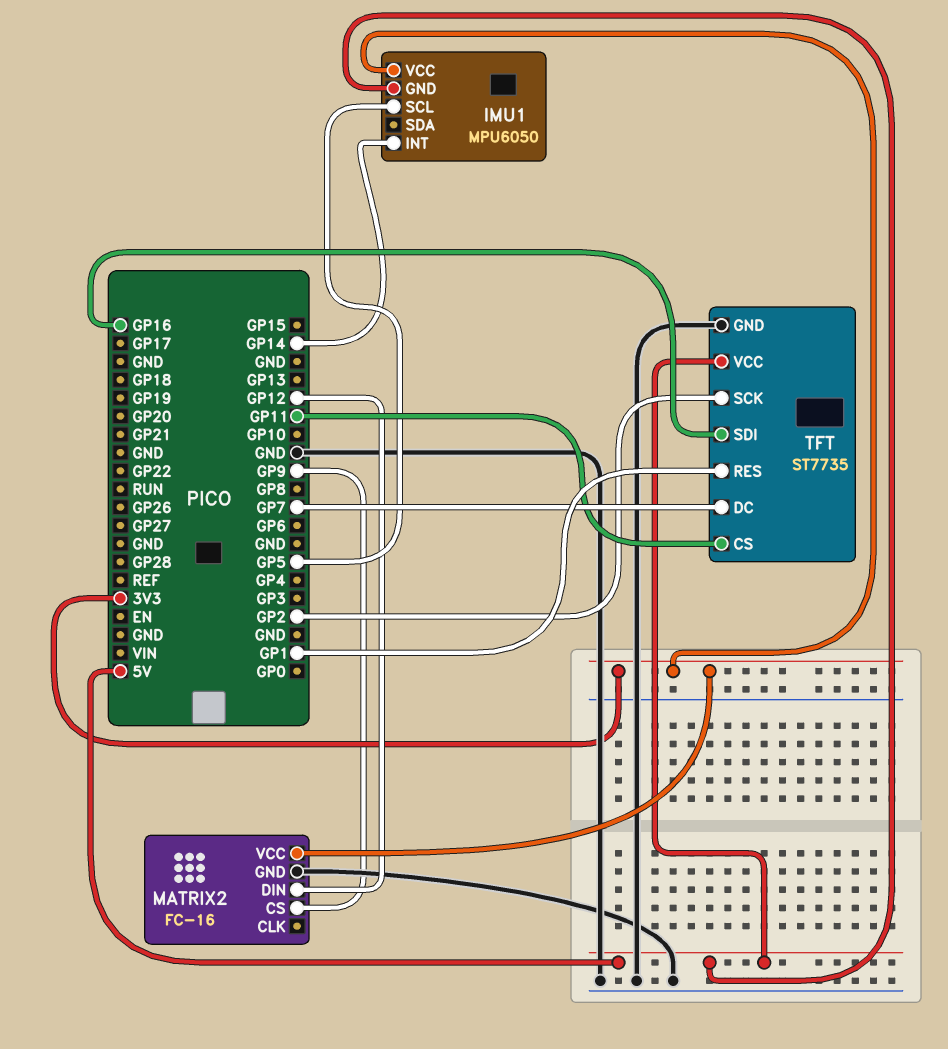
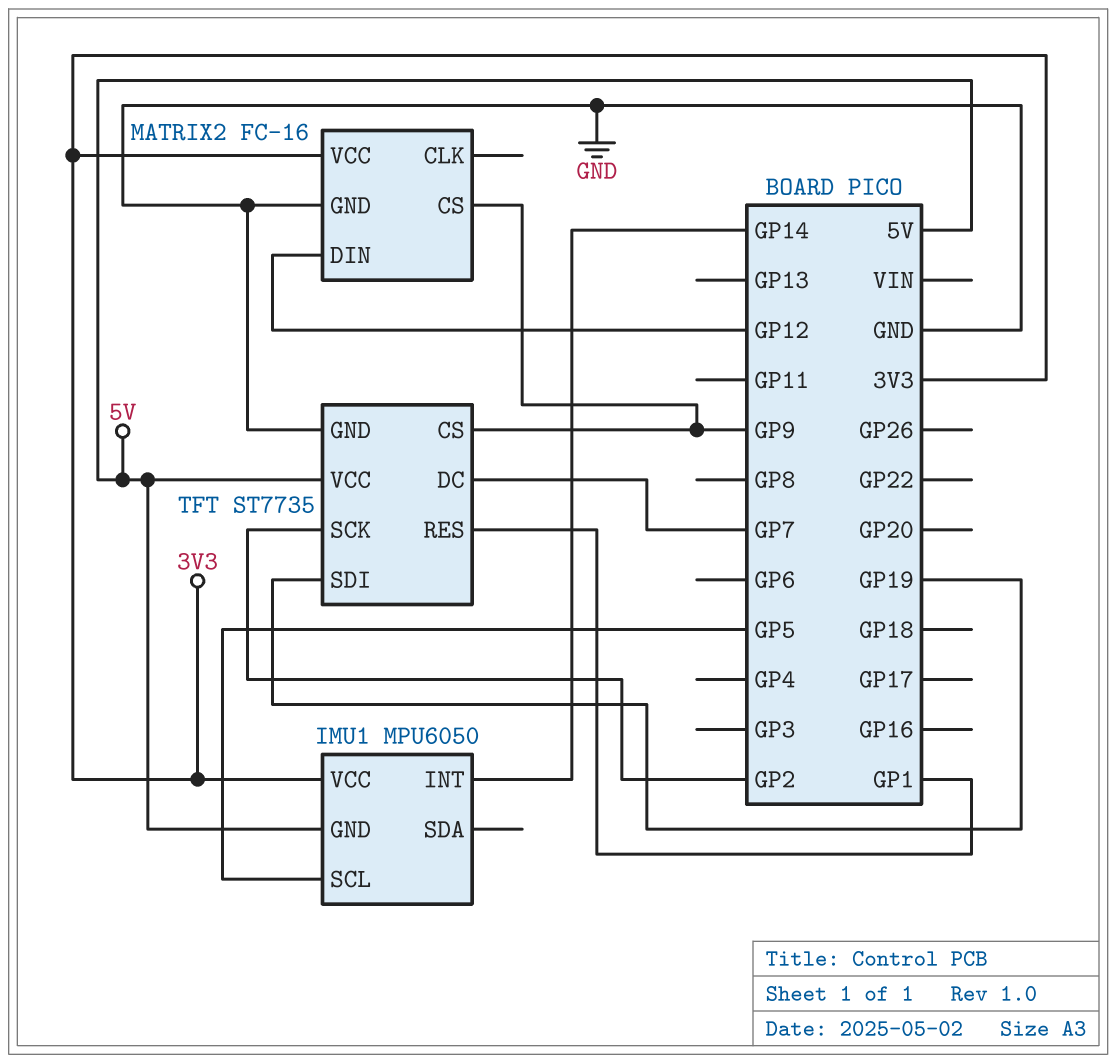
TFT pin CS: GP11 -> GP9
TFT pin SDI: GP16 -> GP19

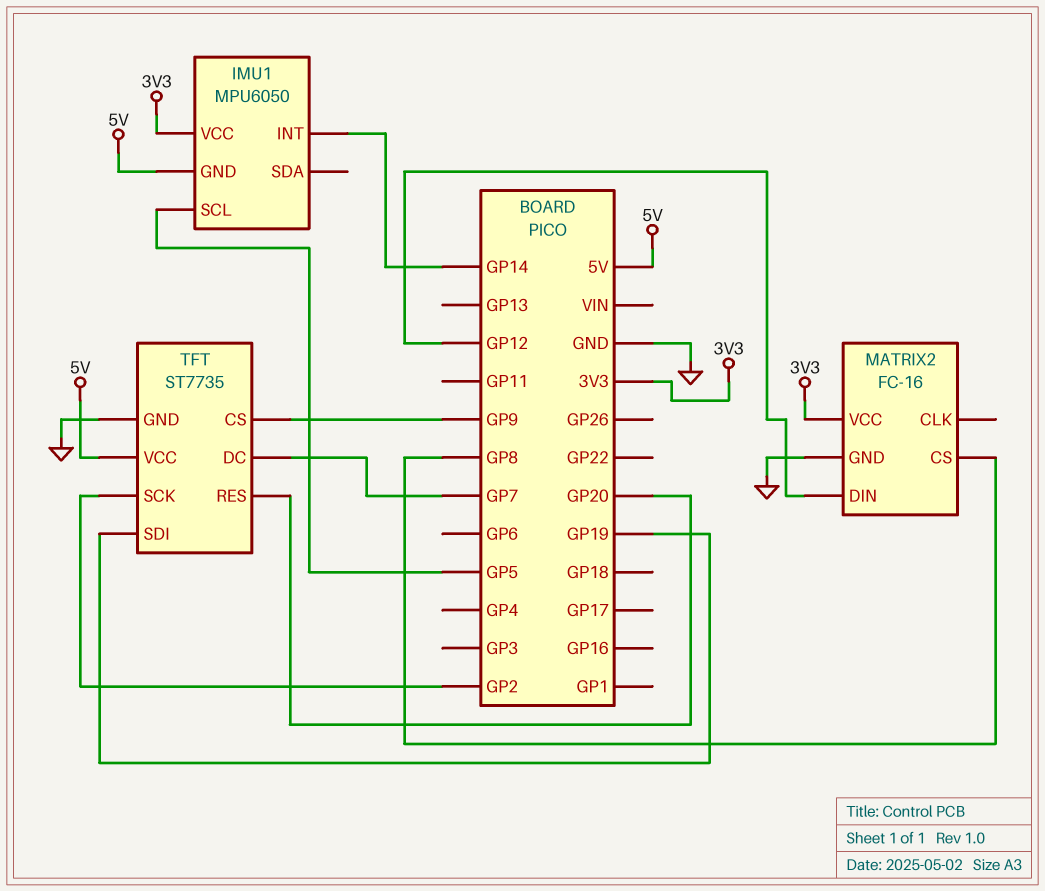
MATRIX2 pin CS: GP9 -> GP8
TFT pin RES: GP1 -> GP20

